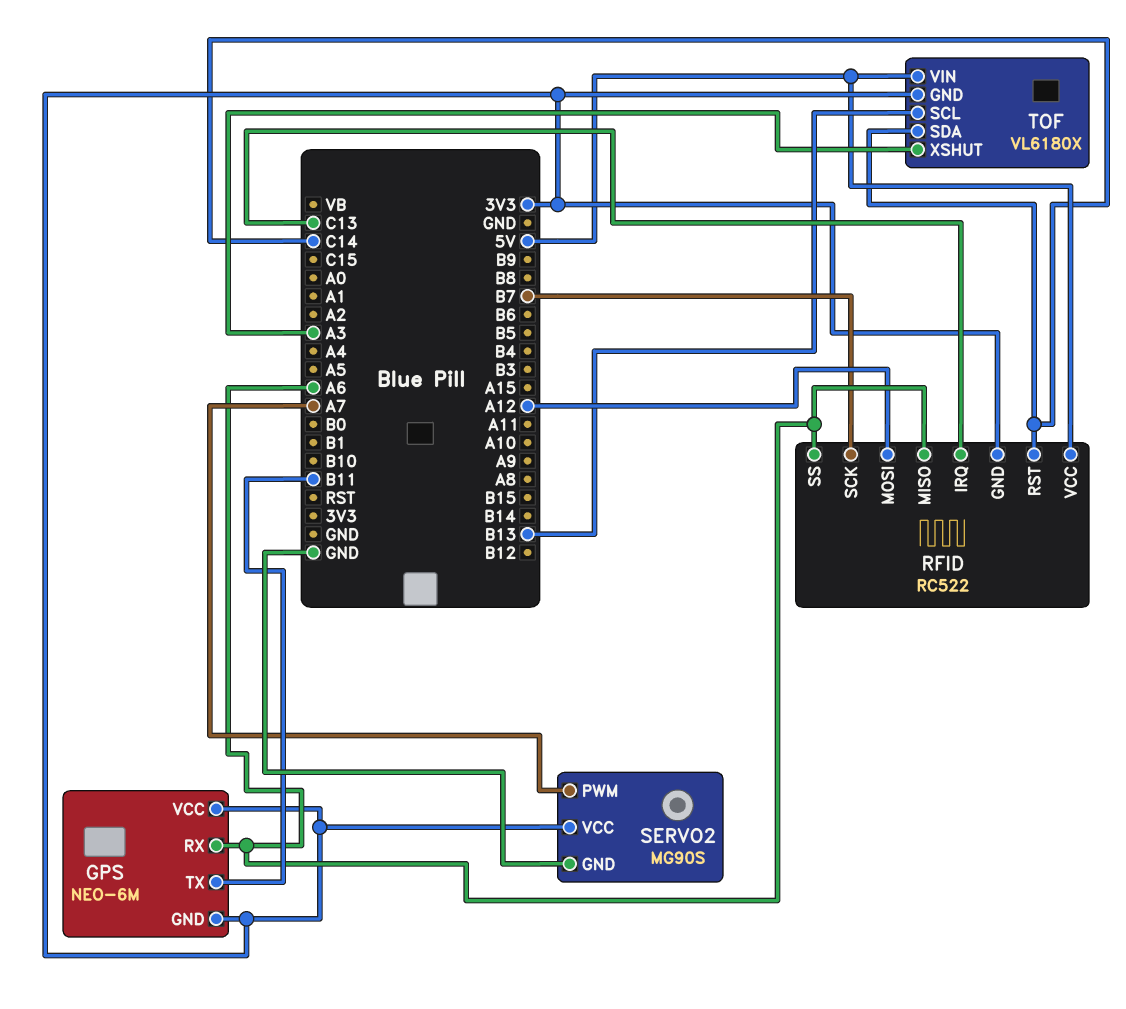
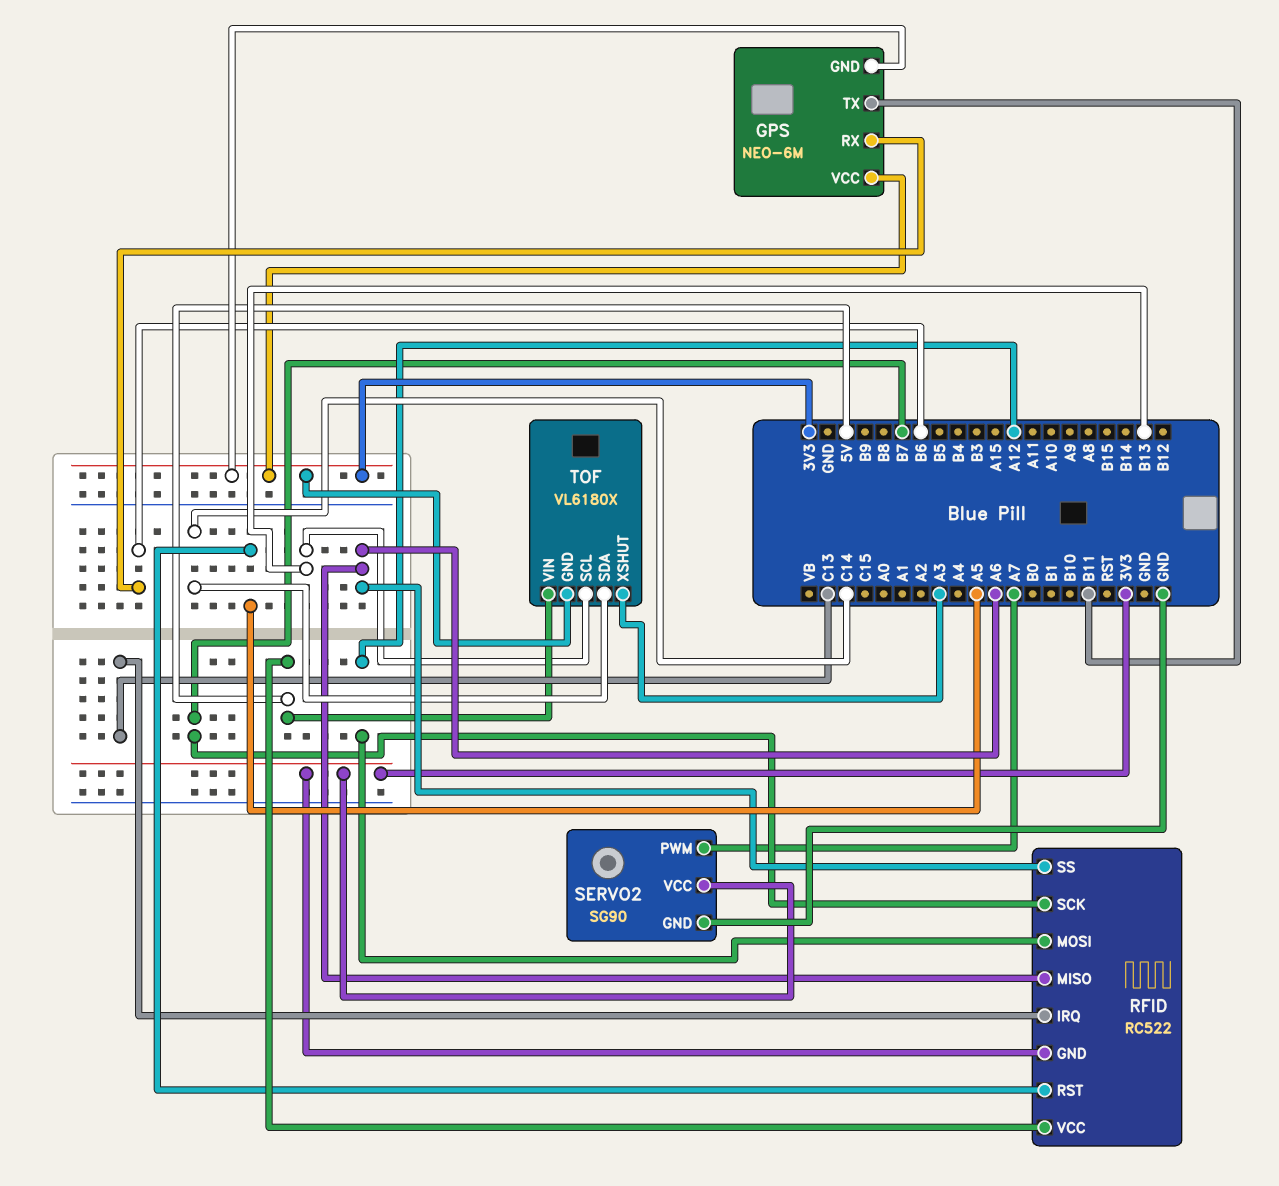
GPS pin RX: A6 -> B6
RFID pin RST: C14 -> A5
SERVO2: MG90S -> SG90

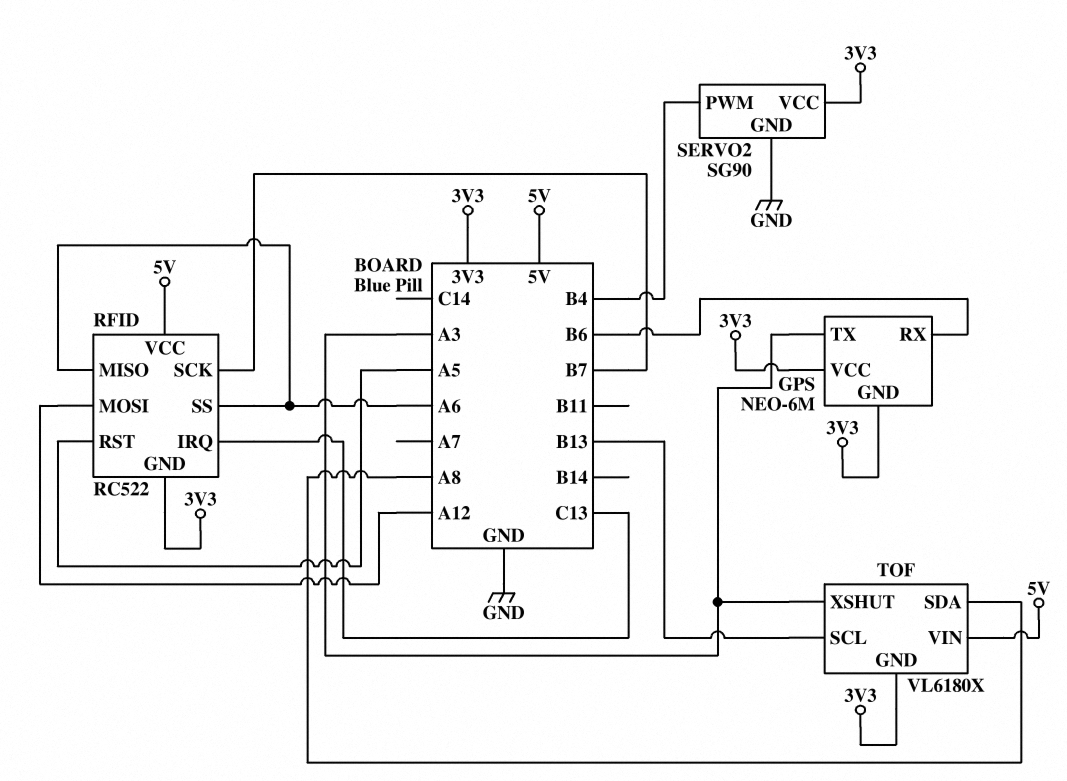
GPS pin TX: B11 -> A3
SERVO2 pin PWM: A7 -> B4
TOF pin SDA: C14 -> A8

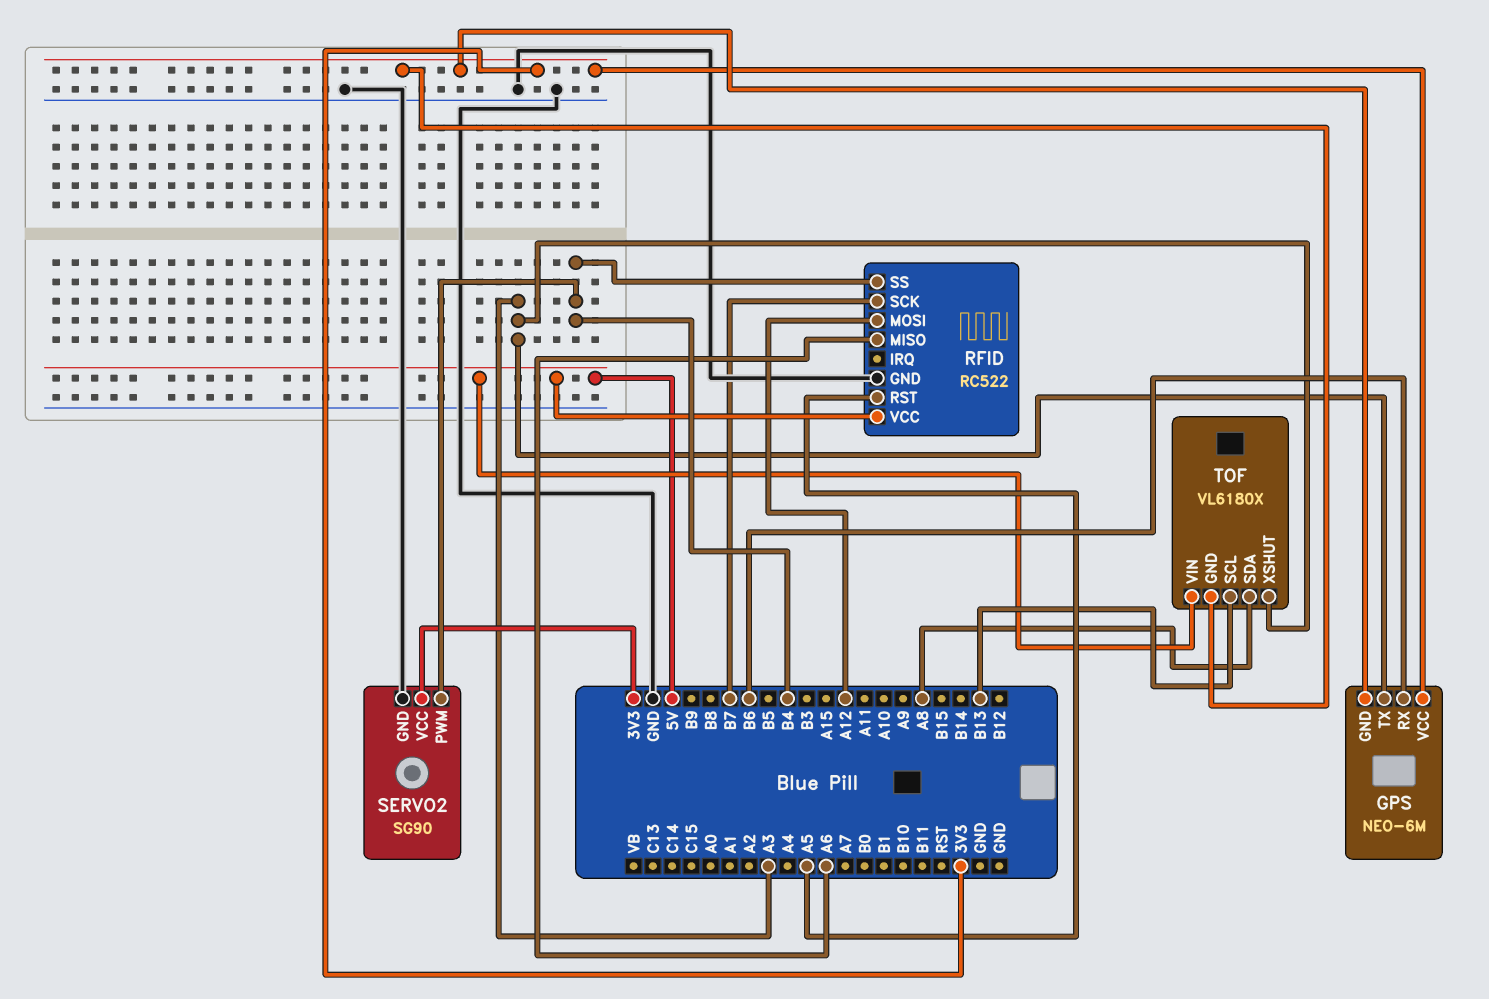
RFID pin GND: 3V3 -> GND
RFID pin IRQ: C13 -> none
RFID pin SS: A6 -> B4

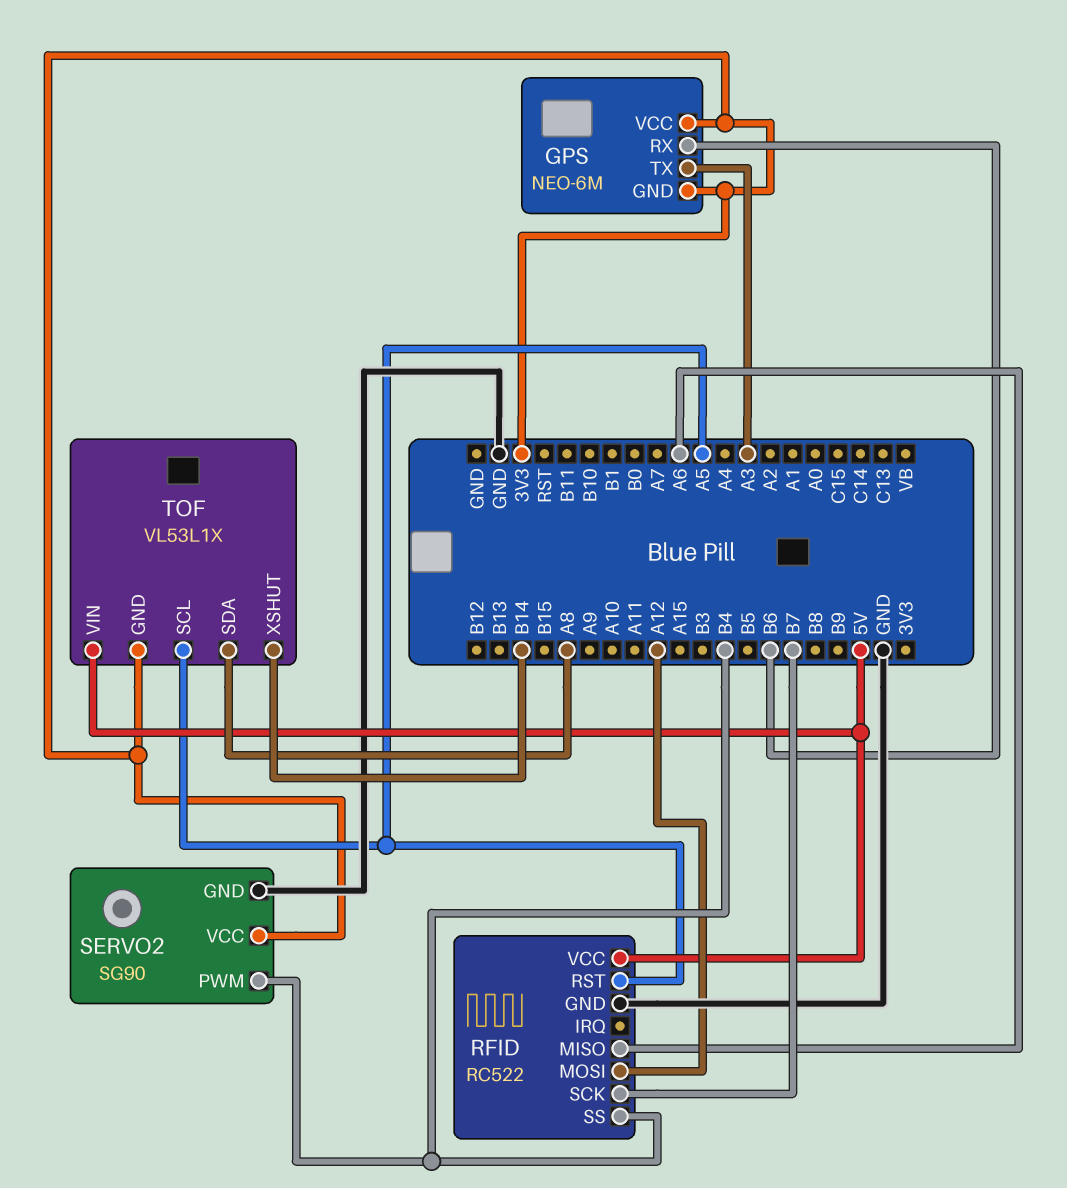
TOF: VL6180X -> VL53L1X
TOF pin SCL: B13 -> A5
TOF pin XSHUT: A3 -> B14

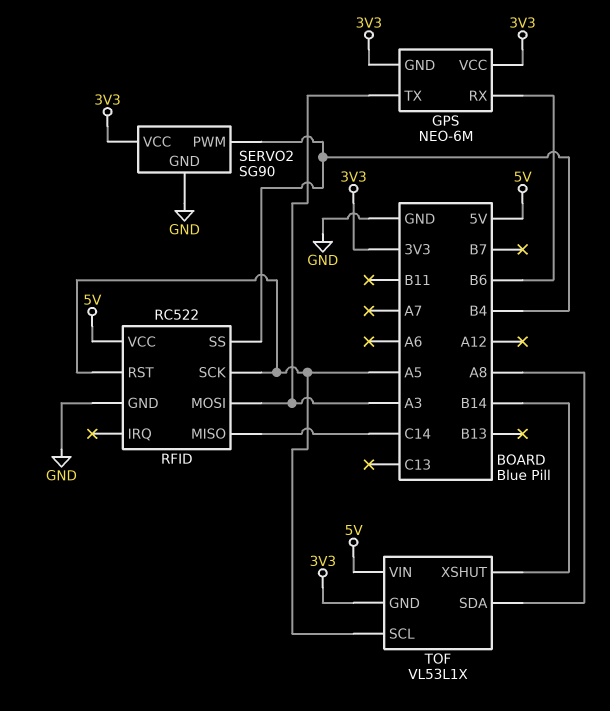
RFID pin MISO: A6 -> C14
RFID pin MOSI: A12 -> A3
RFID pin SCK: B7 -> A5

